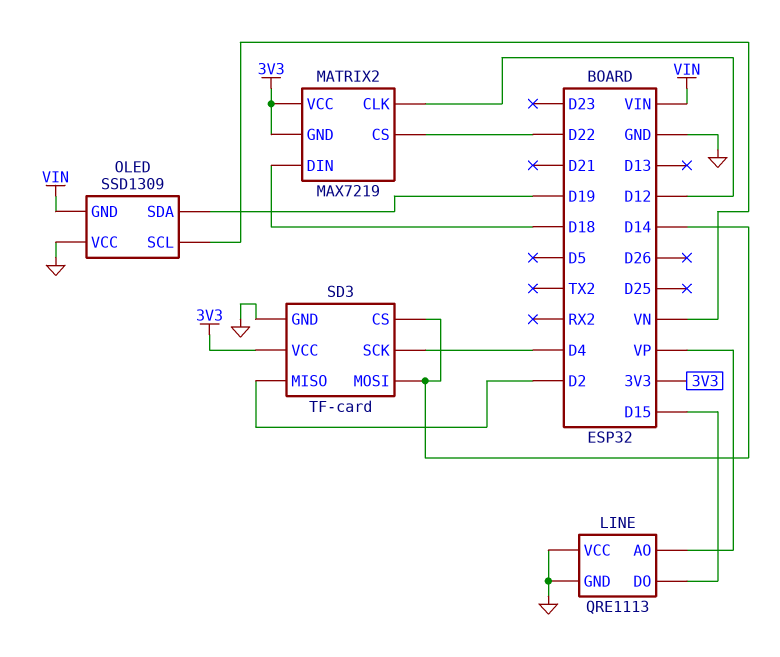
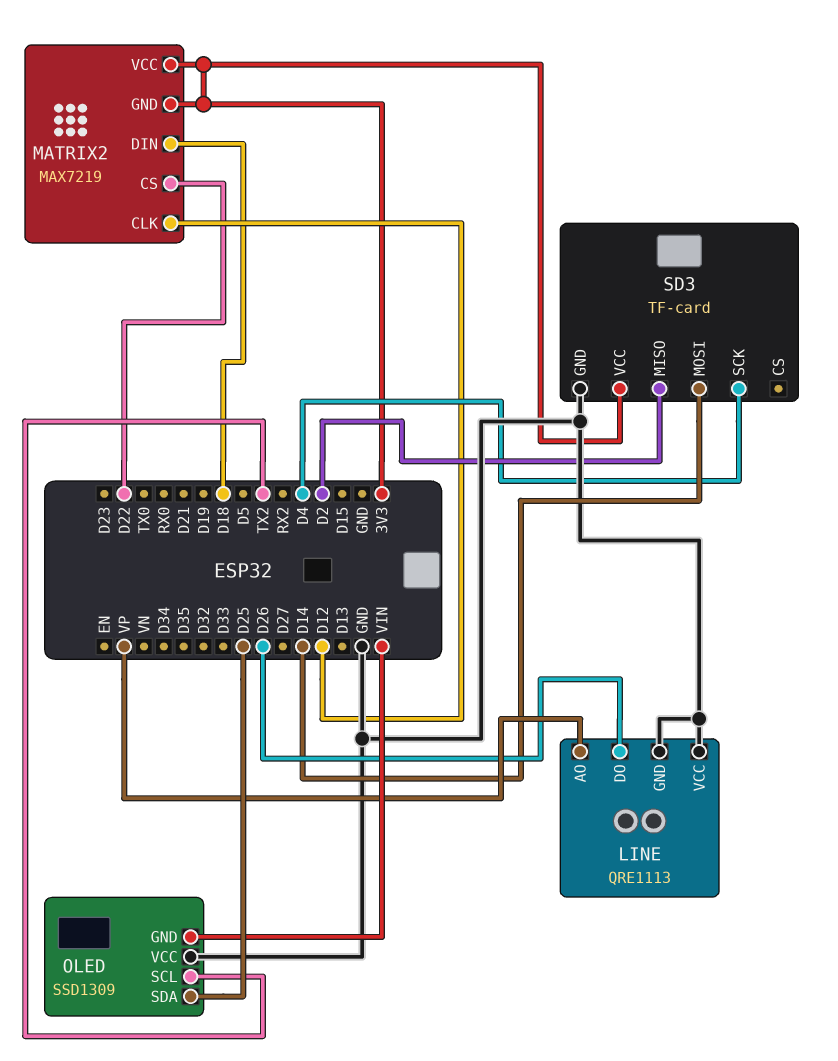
LINE pin DO: D15 -> D26
OLED pin SCL: VN -> TX2
OLED pin SDA: D19 -> D25
SD3 pin CS: D14 -> none

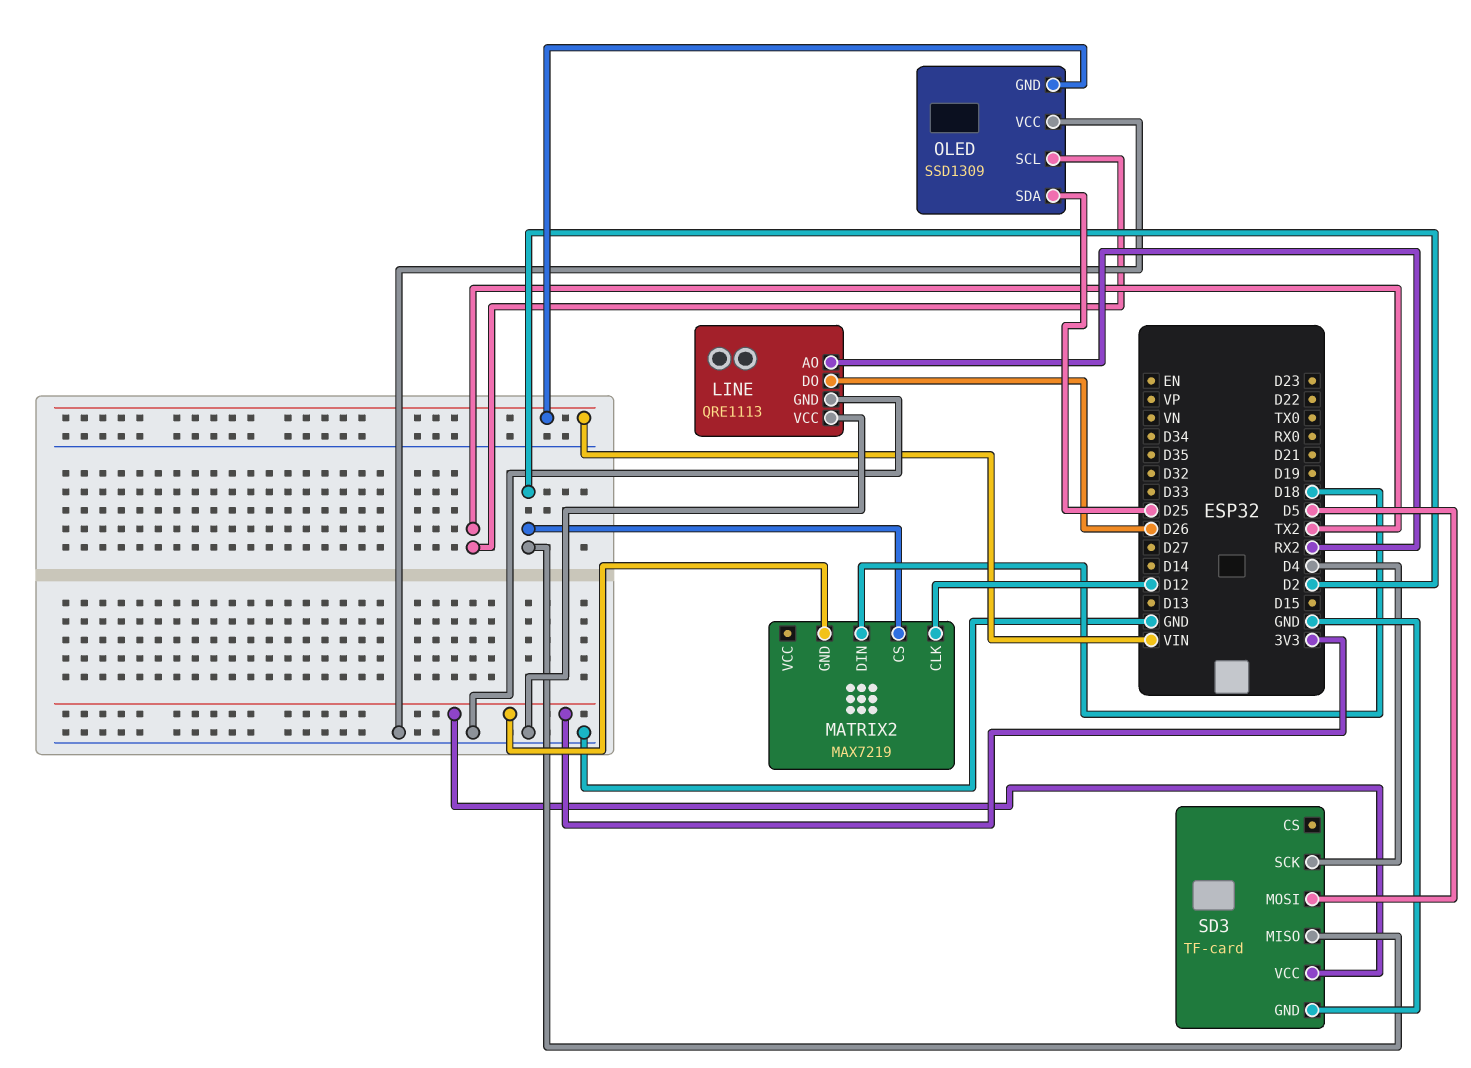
LINE pin AO: VP -> RX2
MATRIX2 pin CS: D22 -> D2
MATRIX2 pin VCC: 3V3 -> none
SD3 pin MOSI: D14 -> D5

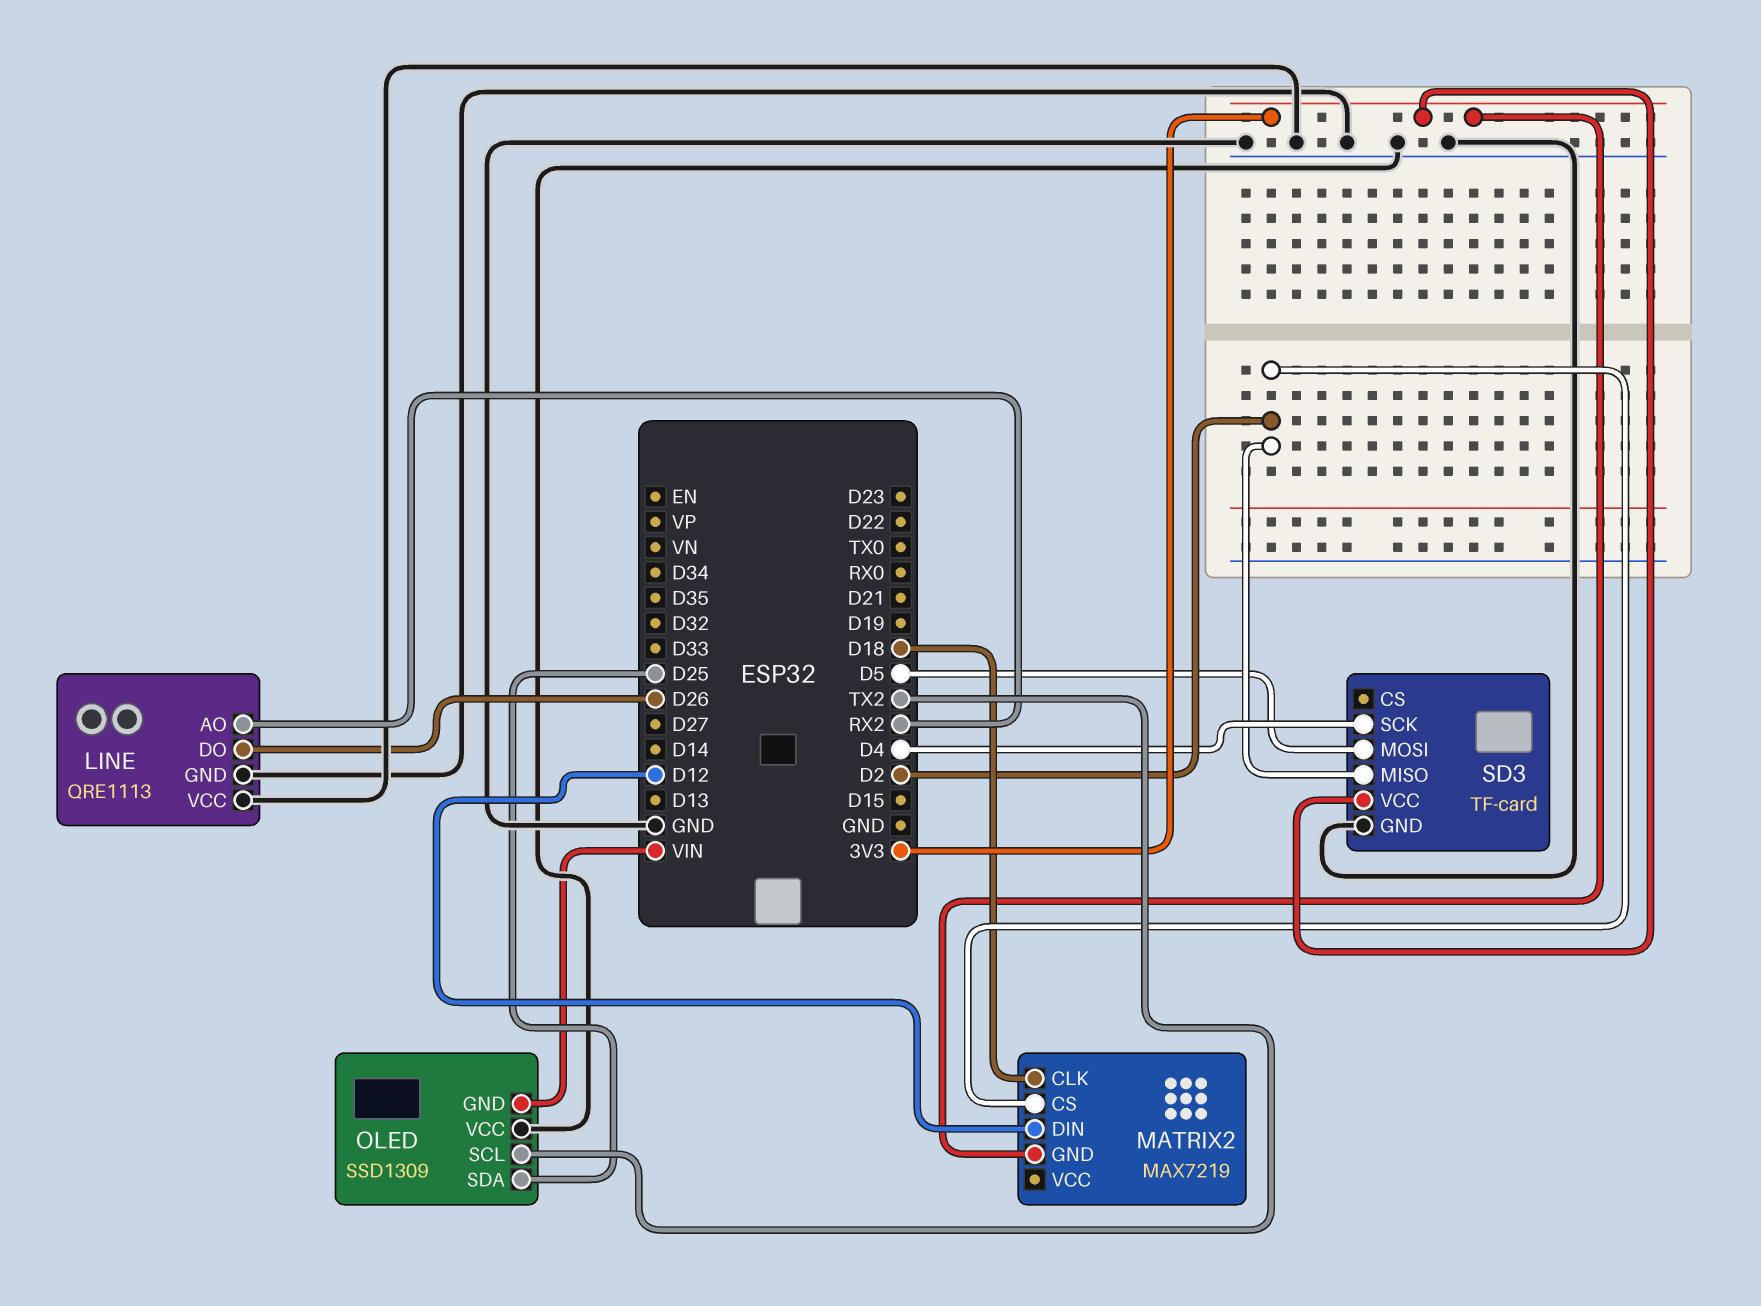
MATRIX2 pin CLK: D12 -> D18
MATRIX2 pin DIN: D18 -> D12

